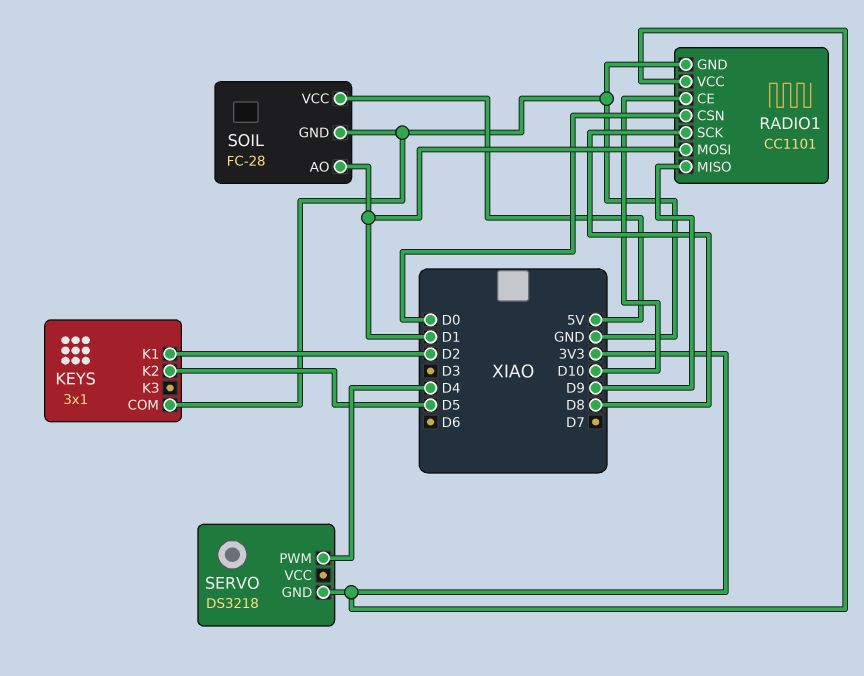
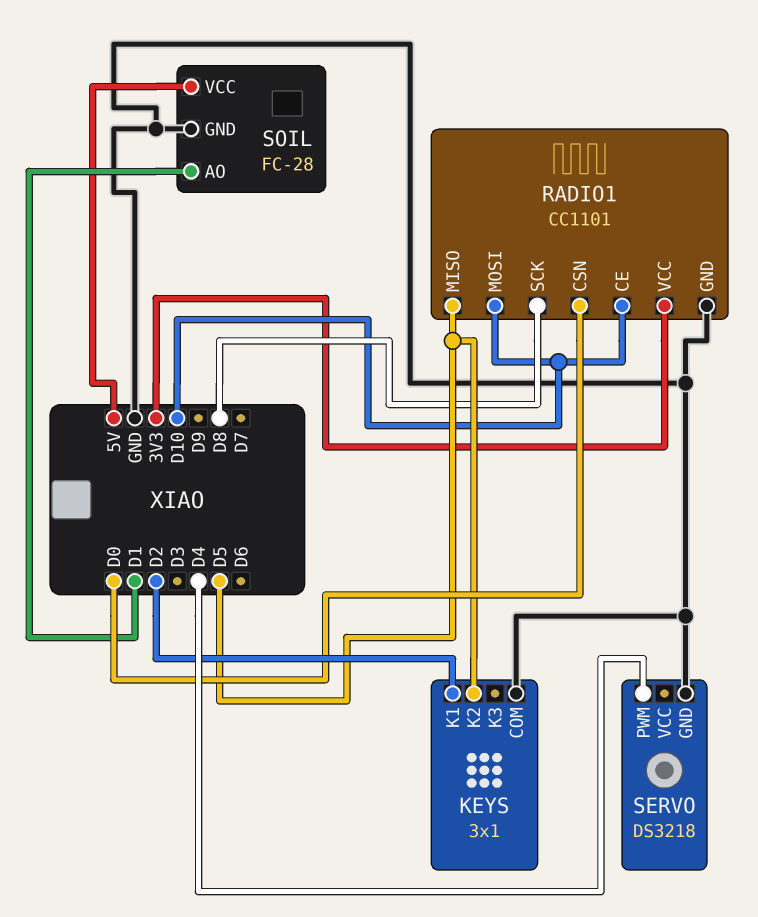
RADIO1 pin MISO: D9 -> D5
RADIO1 pin MOSI: D1 -> D10
SERVO pin GND: 3V3 -> GND

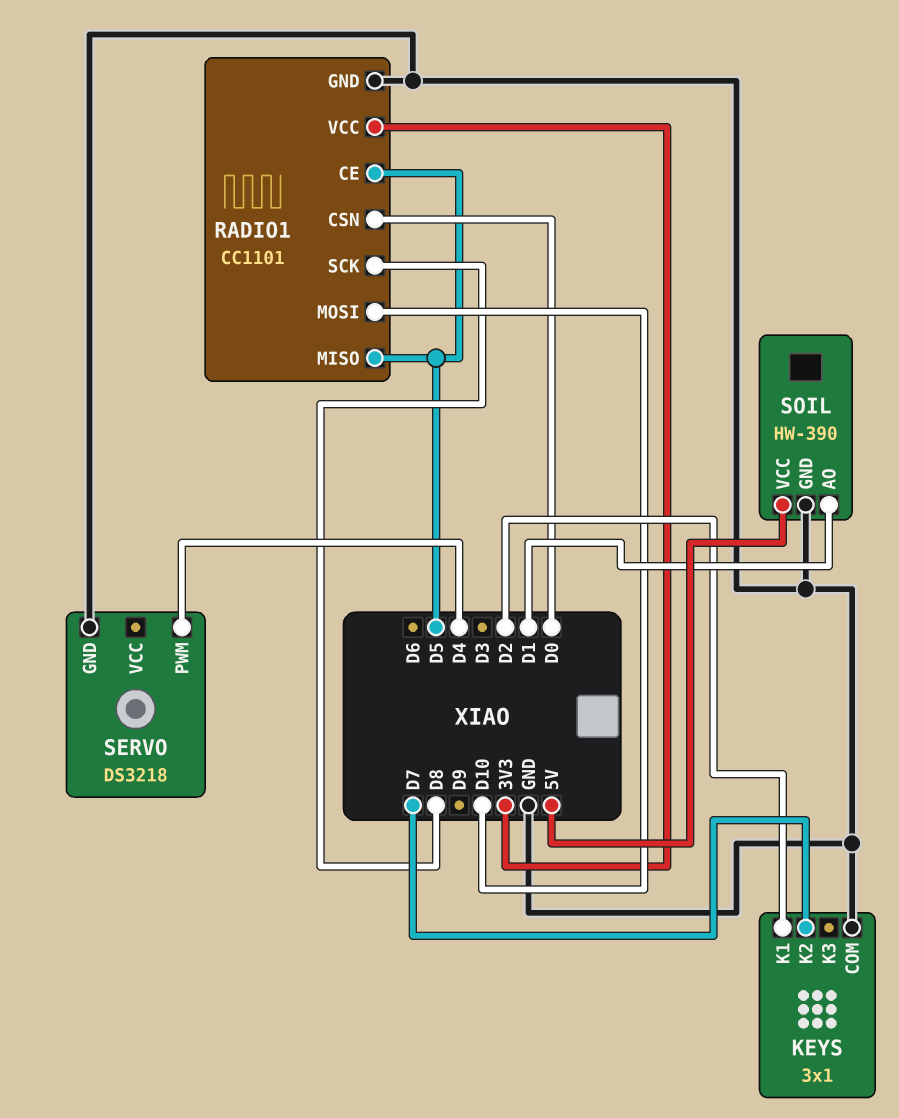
KEYS pin K2: D5 -> D7
RADIO1 pin CE: D10 -> D5
SOIL: FC-28 -> HW-390

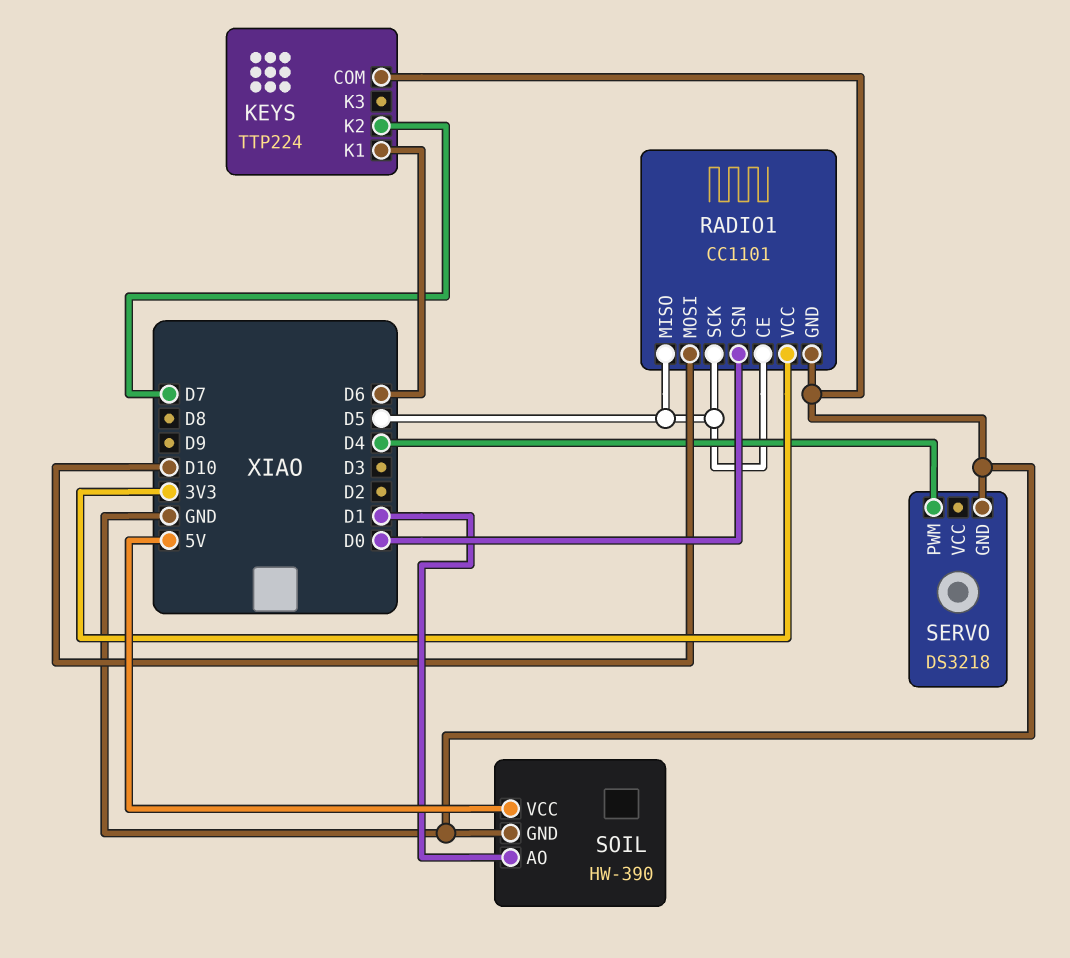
KEYS: 3x1 -> TTP224
KEYS pin K1: D2 -> D6
RADIO1 pin SCK: D8 -> D5

